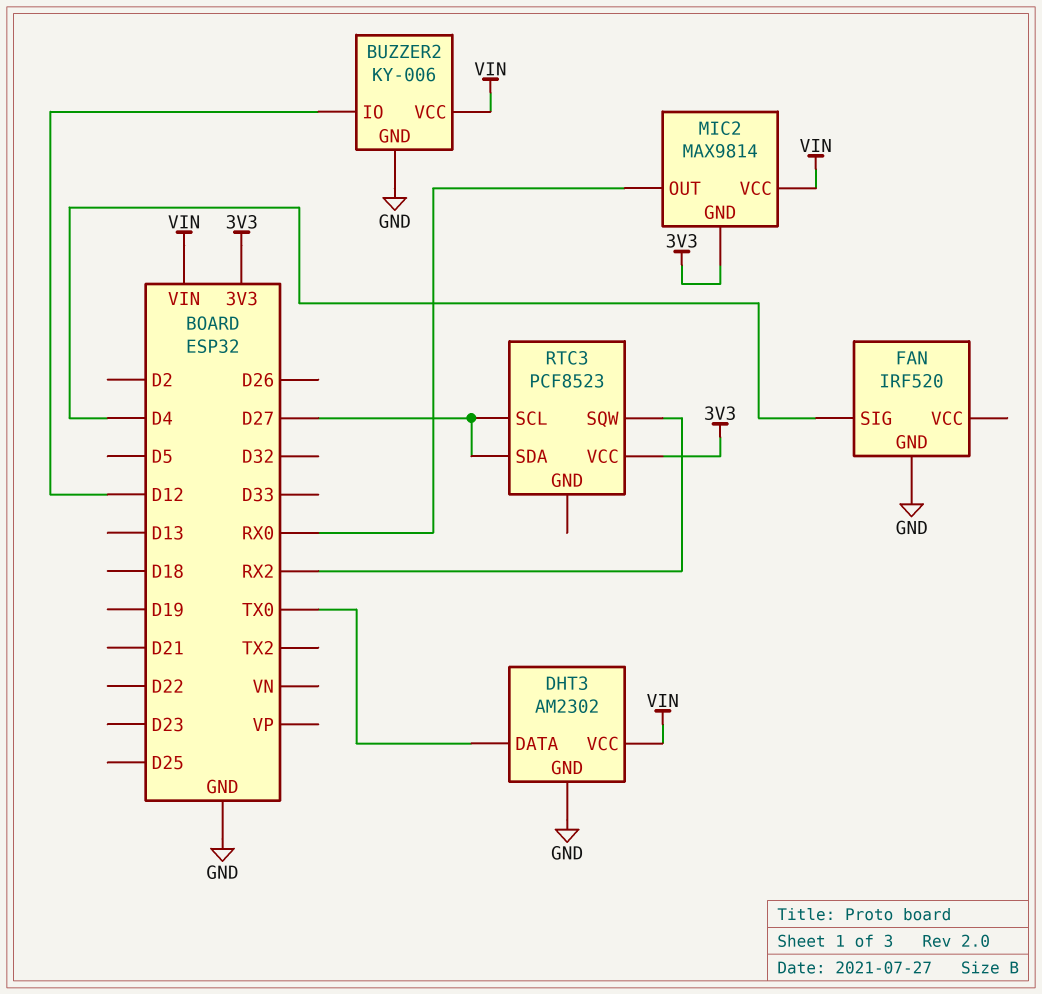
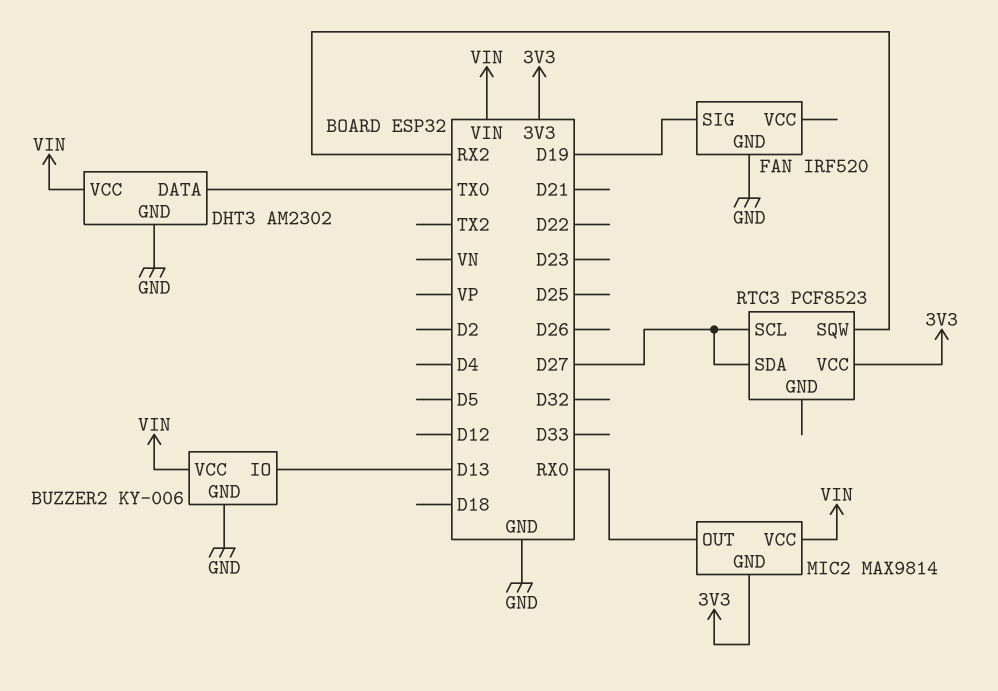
BUZZER2 pin IO: D12 -> D13
FAN pin SIG: D4 -> D19

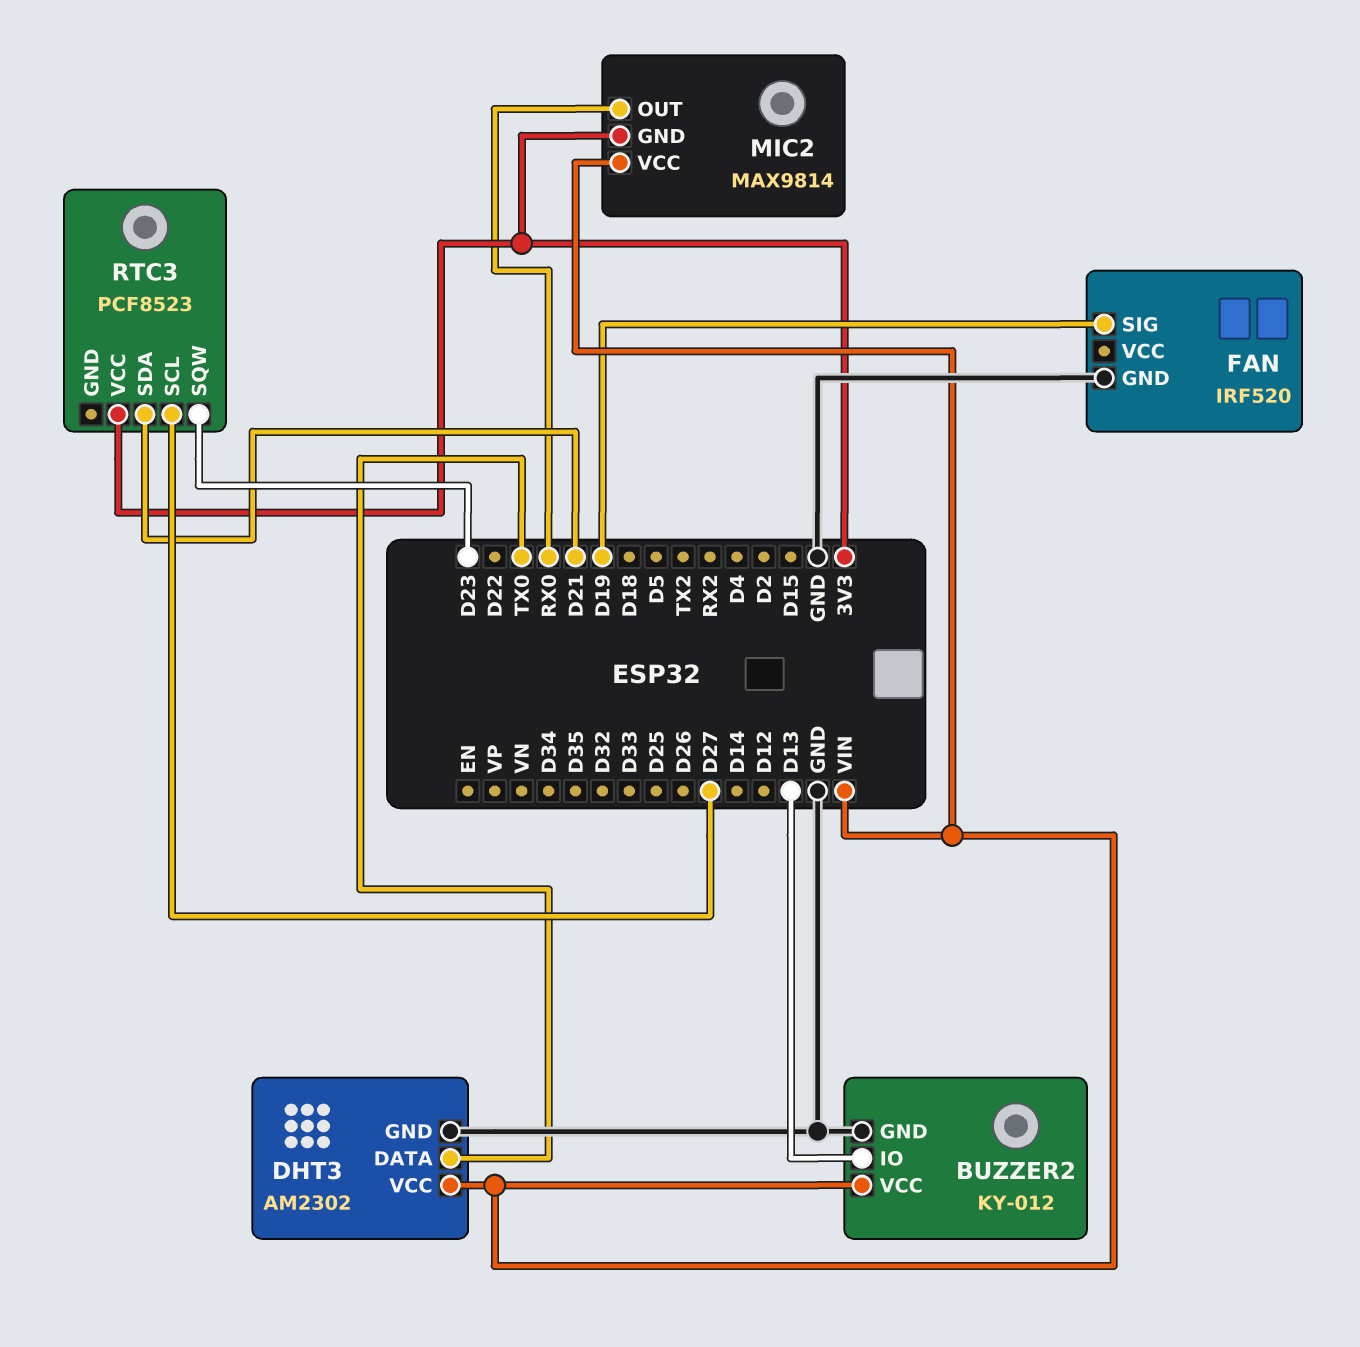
BUZZER2: KY-006 -> KY-012
RTC3 pin SDA: D27 -> D21
RTC3 pin SQW: RX2 -> D23

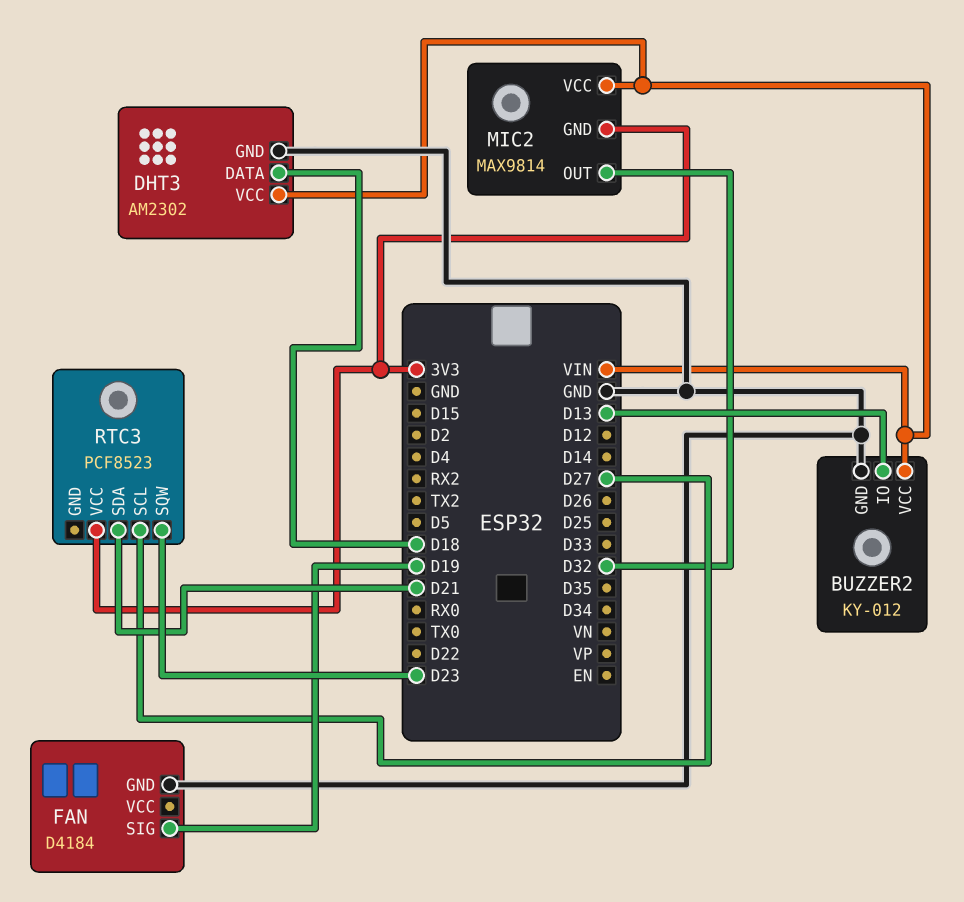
DHT3 pin DATA: TX0 -> D18
FAN: IRF520 -> D4184
MIC2 pin OUT: RX0 -> D32

